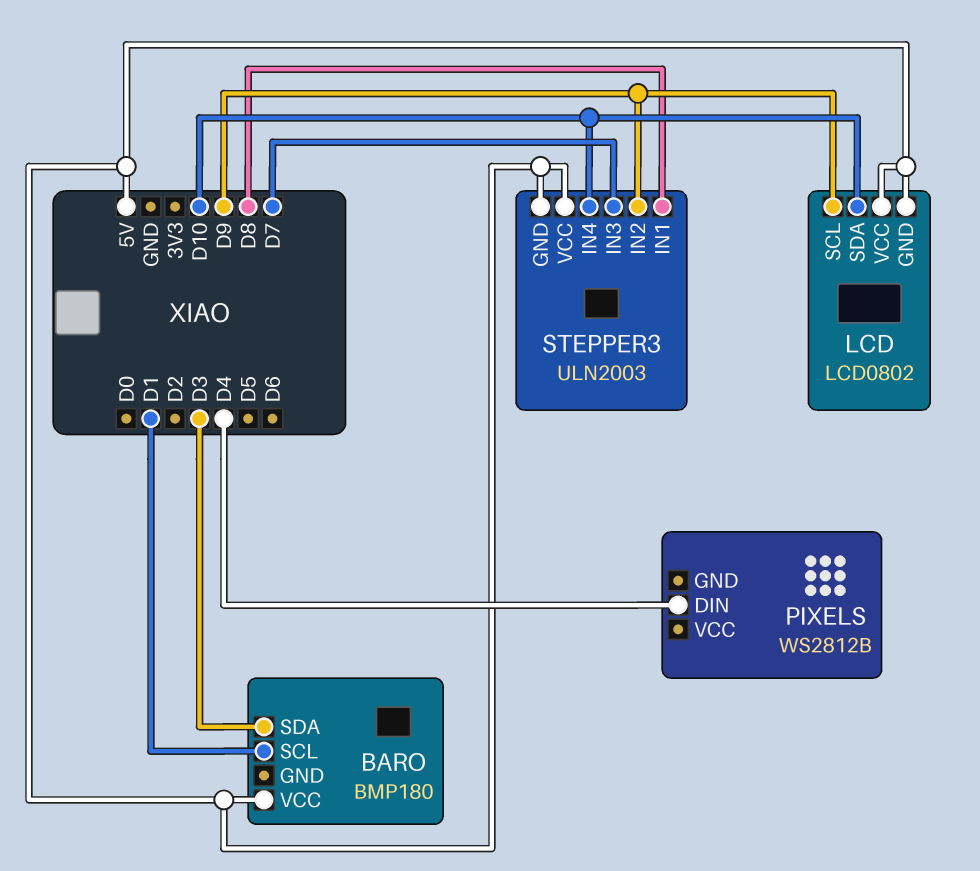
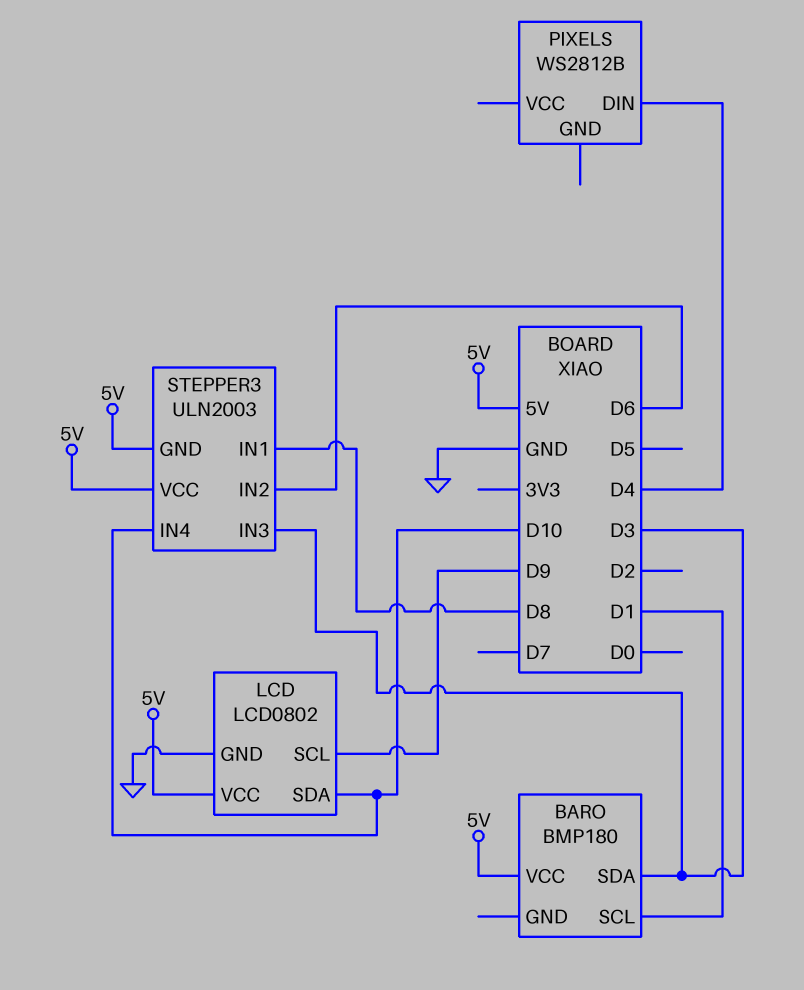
LCD pin GND: 5V -> GND
STEPPER3 pin IN2: D9 -> D6
STEPPER3 pin IN3: D7 -> D3

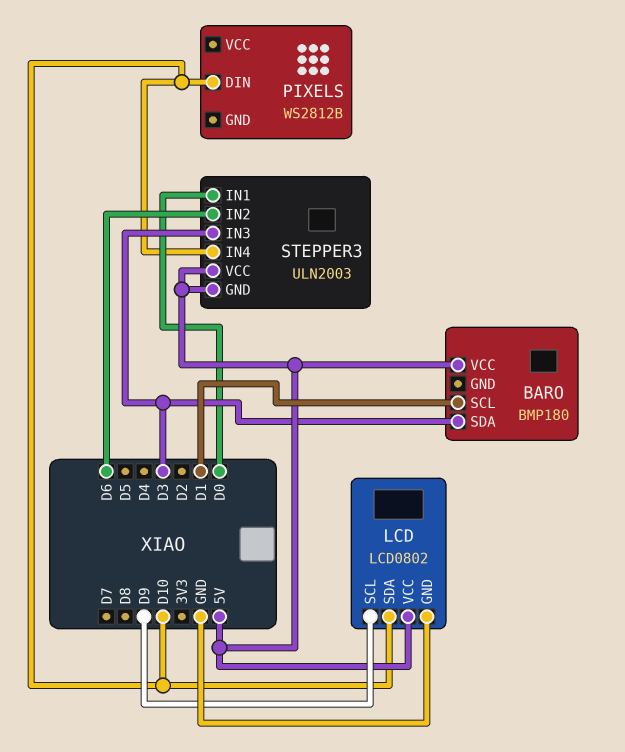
PIXELS pin DIN: D4 -> D10
STEPPER3 pin IN1: D8 -> D0

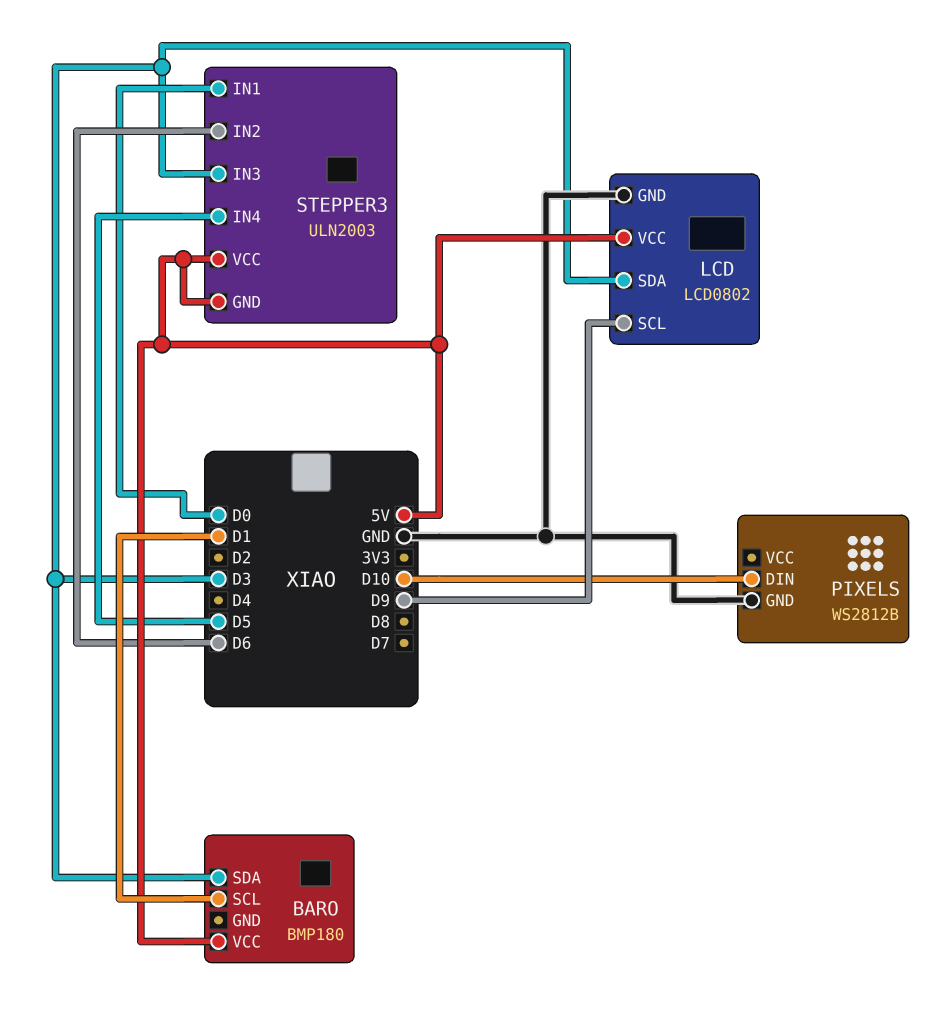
LCD pin SDA: D10 -> D3
PIXELS pin GND: none -> GND
STEPPER3 pin IN4: D10 -> D5

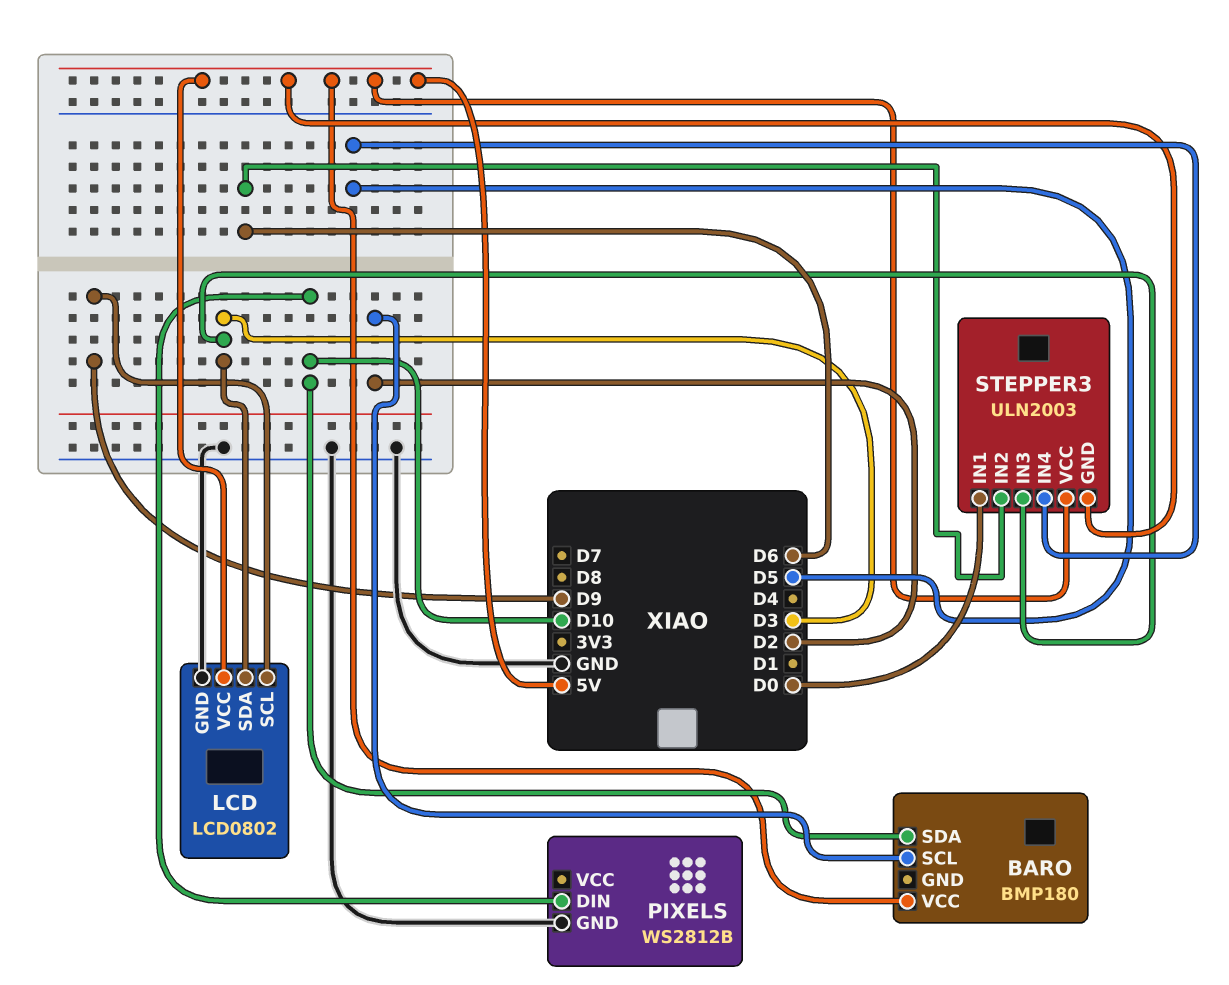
BARO pin SCL: D1 -> D2
BARO pin SDA: D3 -> D10

